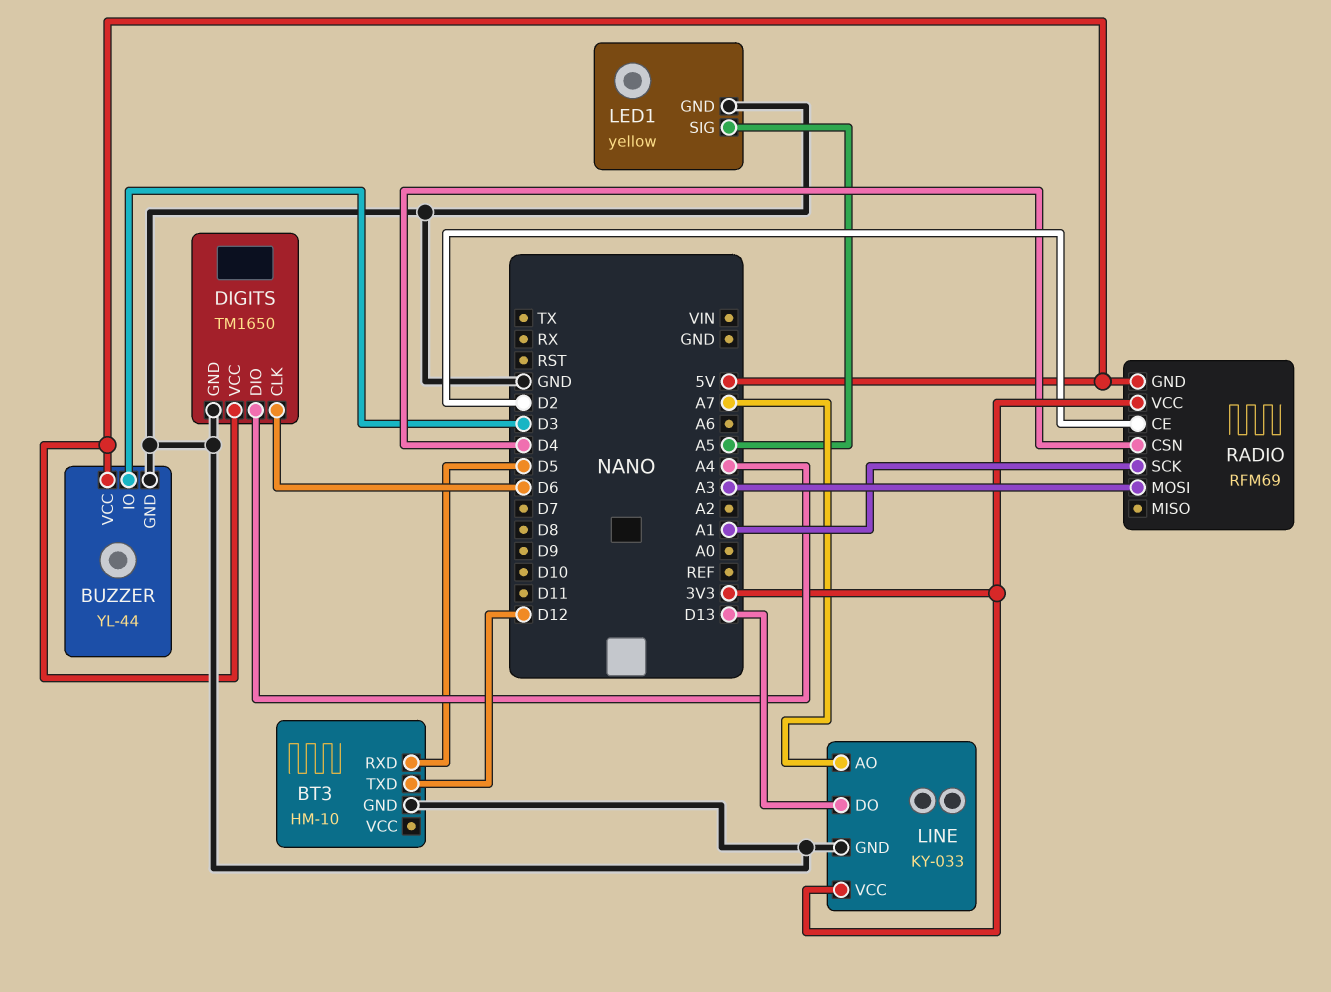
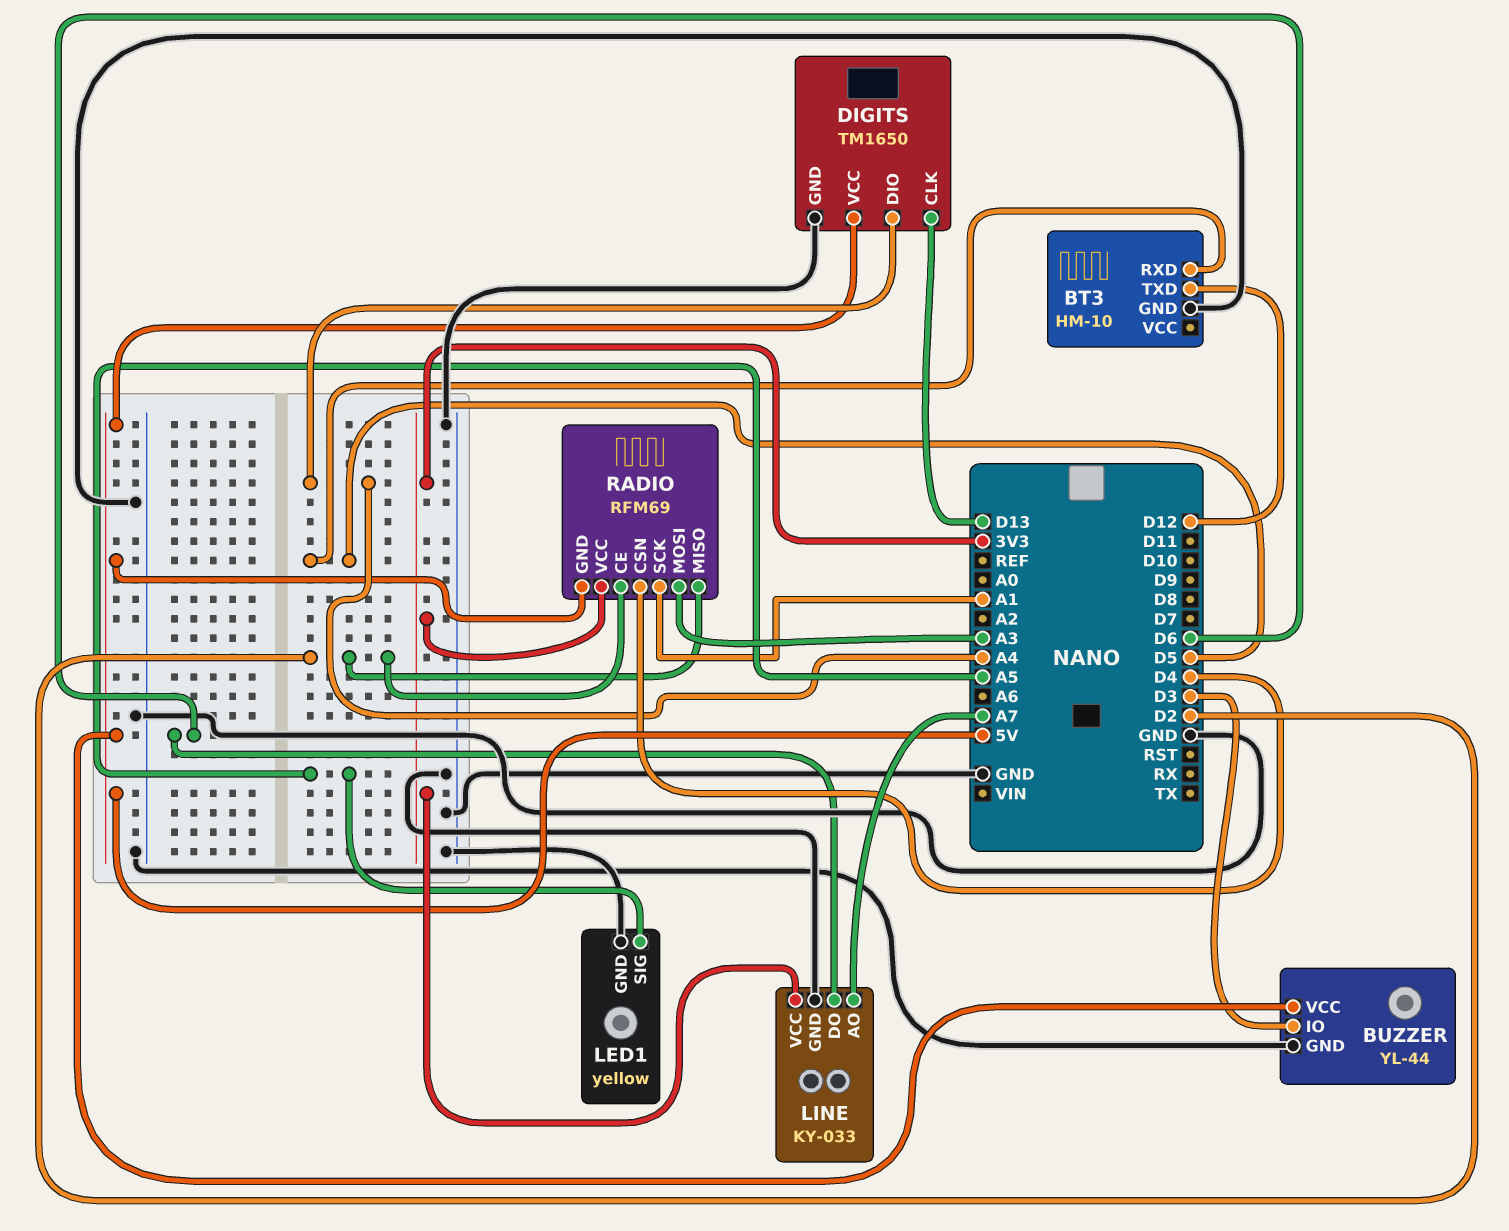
DIGITS pin CLK: D6 -> D13
LINE pin DO: D13 -> D6
RADIO pin MISO: none -> D2

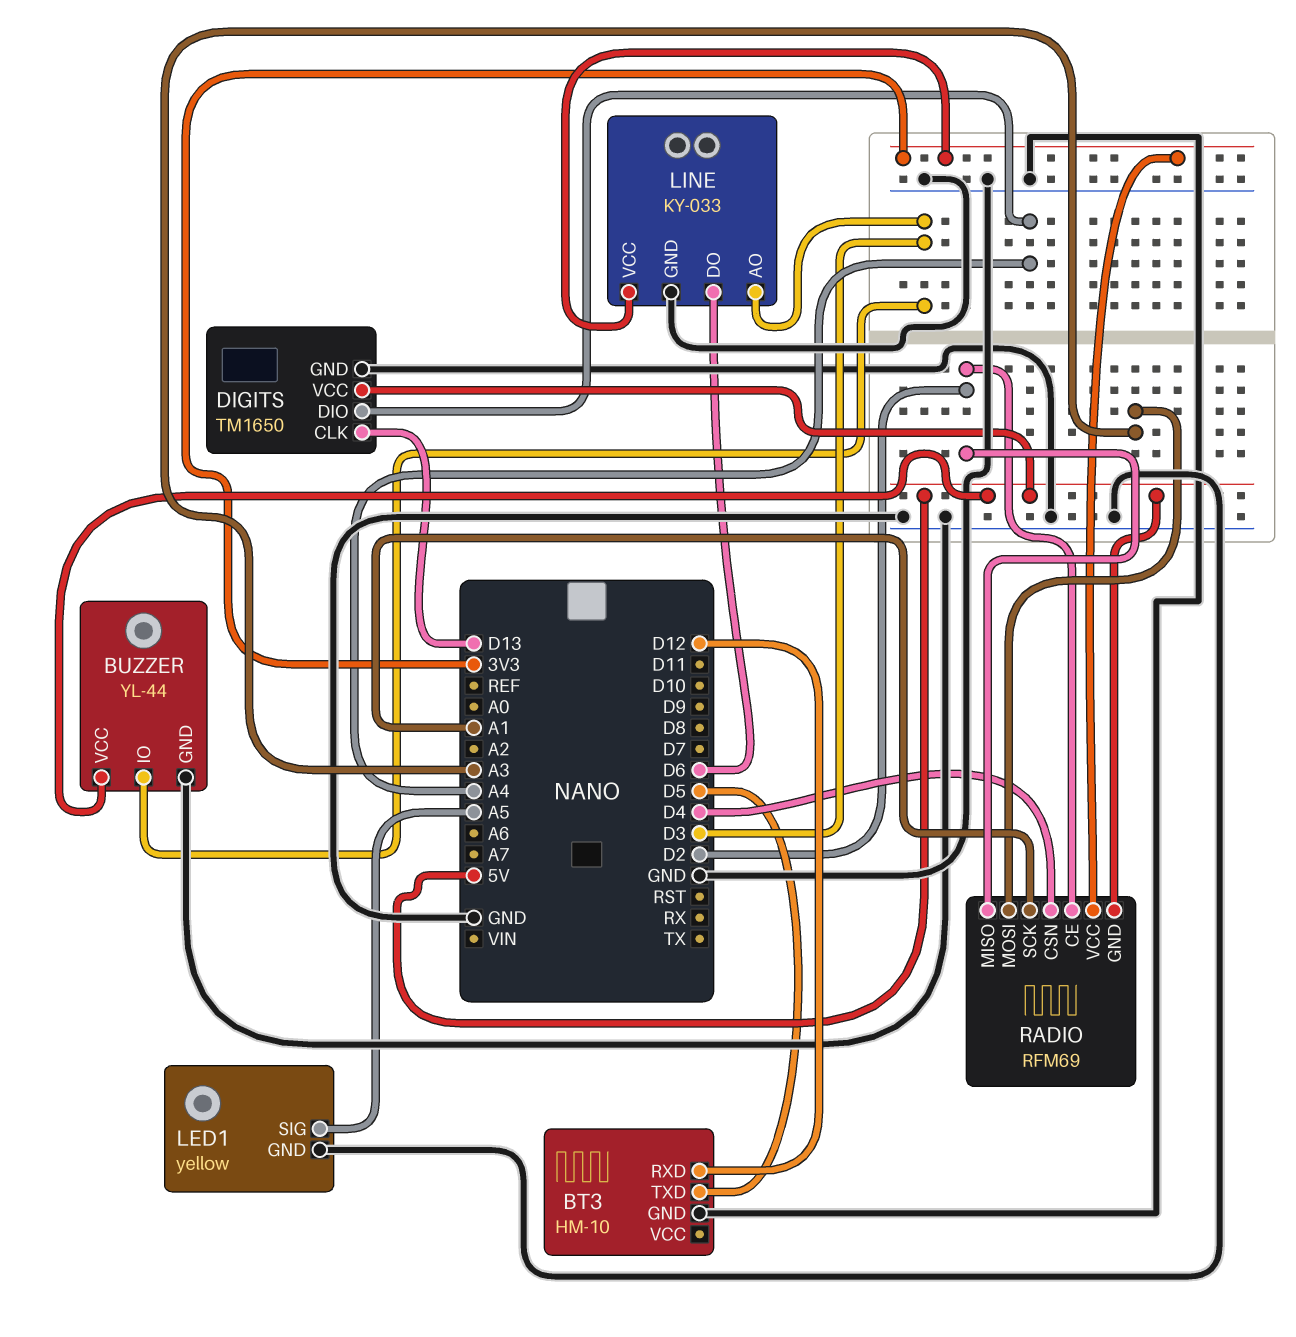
BT3 pin RXD: D5 -> D12
BT3 pin TXD: D12 -> D5
LINE pin AO: A7 -> D3

